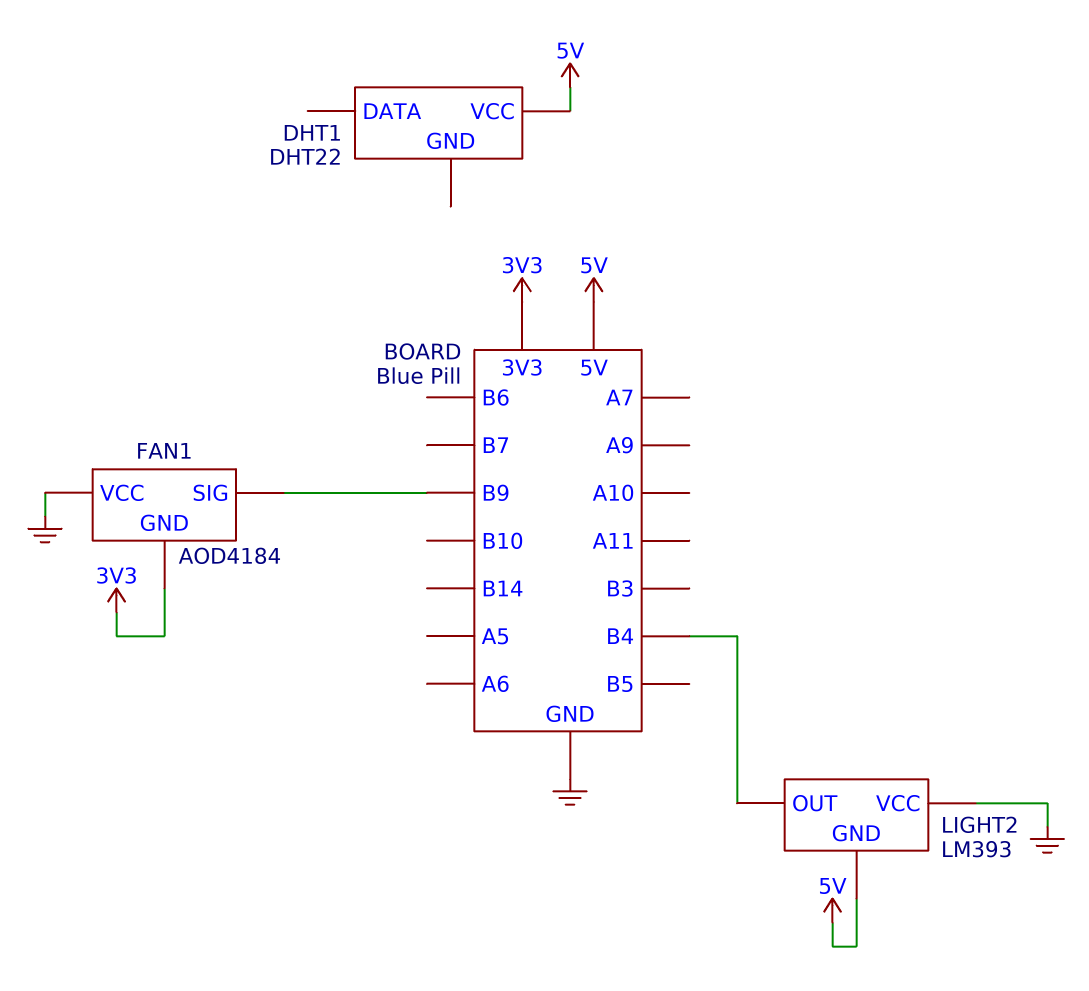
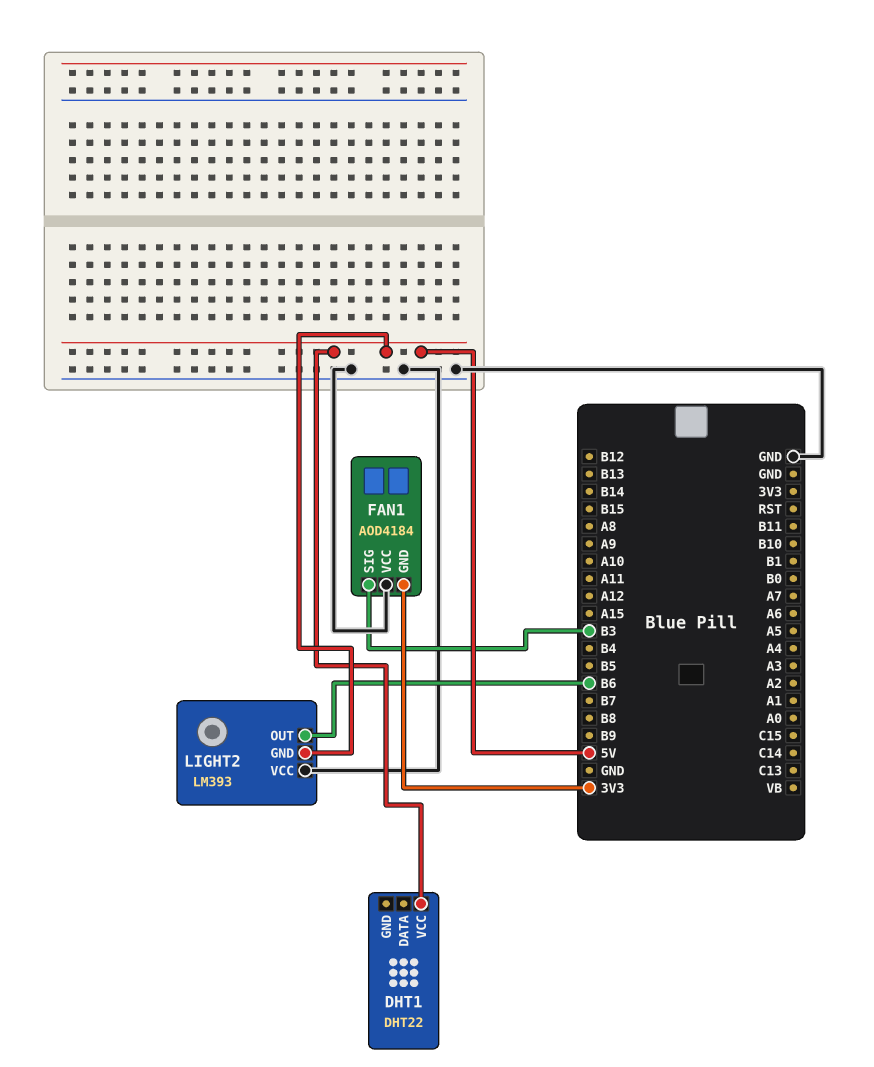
FAN1 pin SIG: B9 -> B3
LIGHT2 pin OUT: B4 -> B6

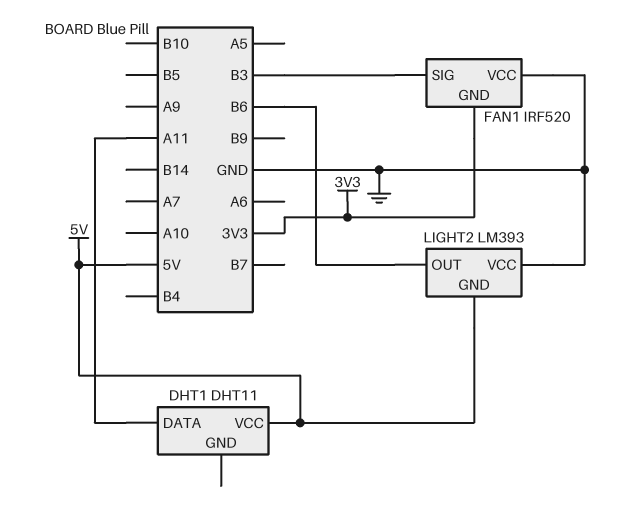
DHT1: DHT22 -> DHT11
DHT1 pin DATA: none -> A11
FAN1: AOD4184 -> IRF520

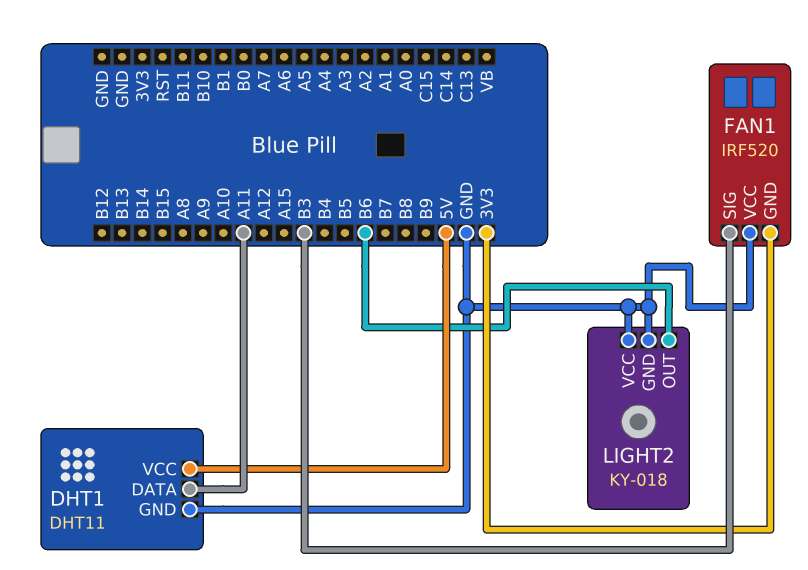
DHT1 pin GND: none -> GND
LIGHT2: LM393 -> KY-018
LIGHT2 pin GND: 5V -> GND

